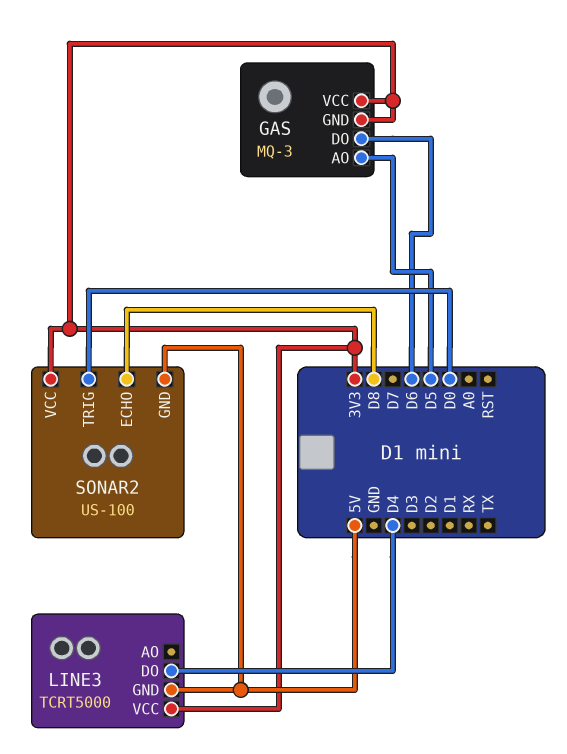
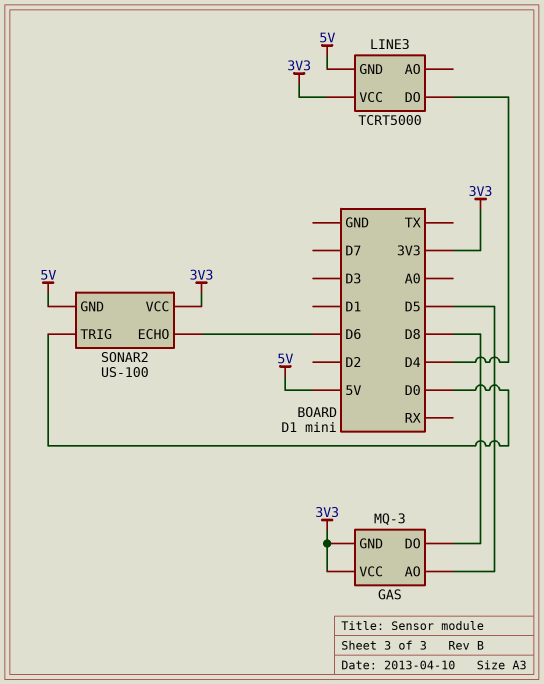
GAS pin DO: D6 -> D8
SONAR2 pin ECHO: D8 -> D6

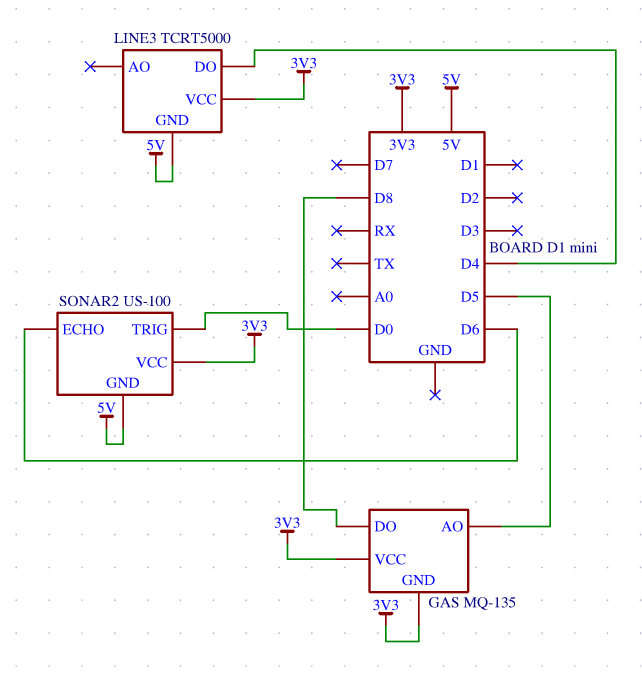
GAS: MQ-3 -> MQ-135

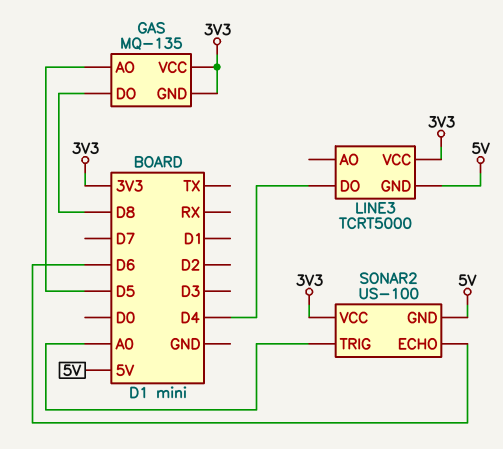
SONAR2 pin TRIG: D0 -> A0

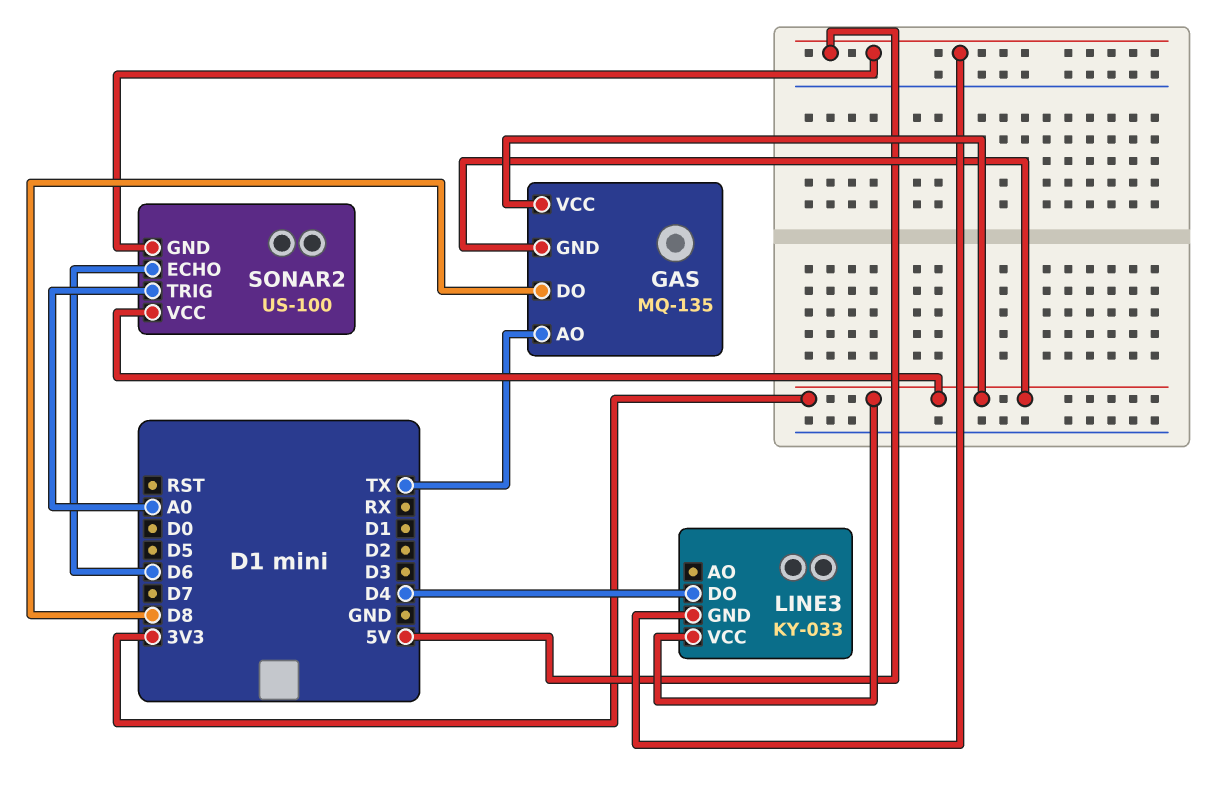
GAS pin AO: D5 -> TX
LINE3: TCRT5000 -> KY-033

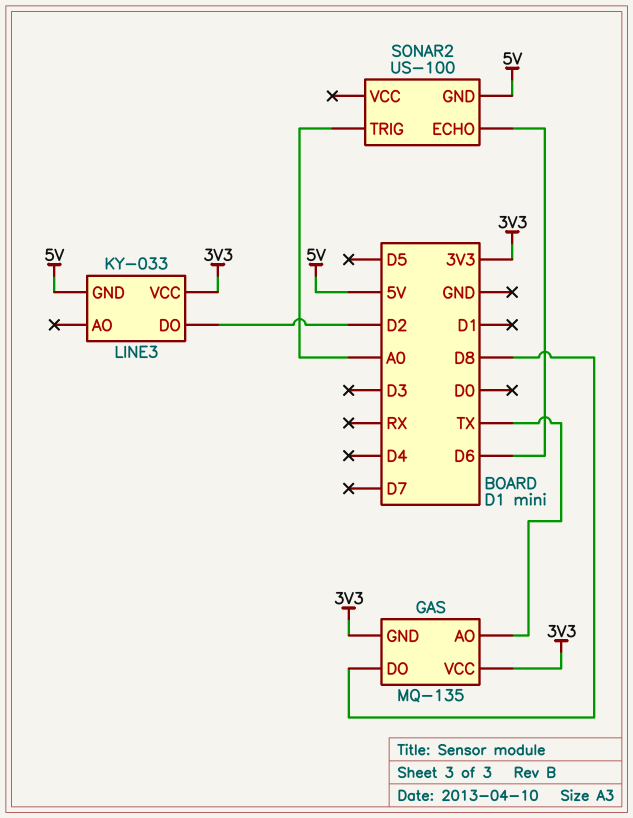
LINE3 pin DO: D4 -> D2
SONAR2 pin VCC: 3V3 -> none

